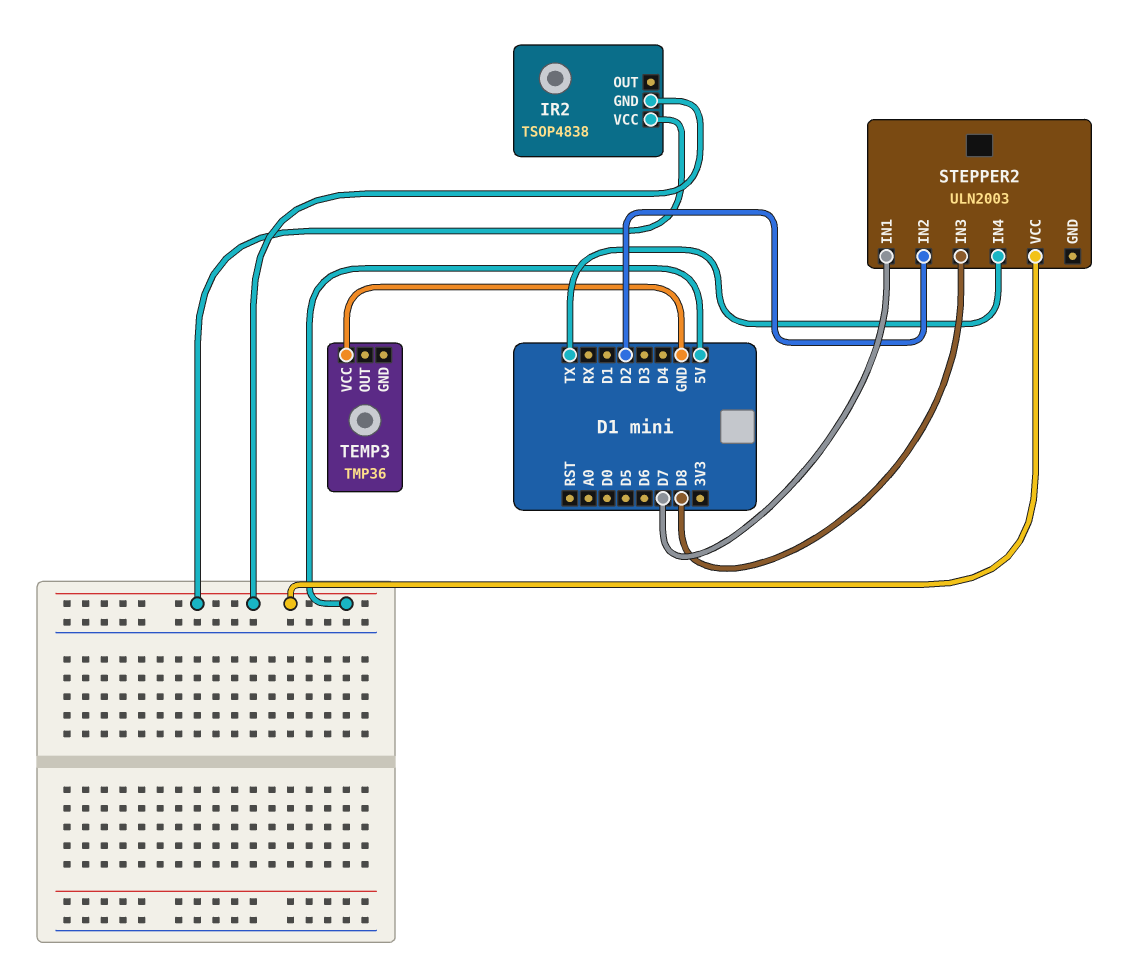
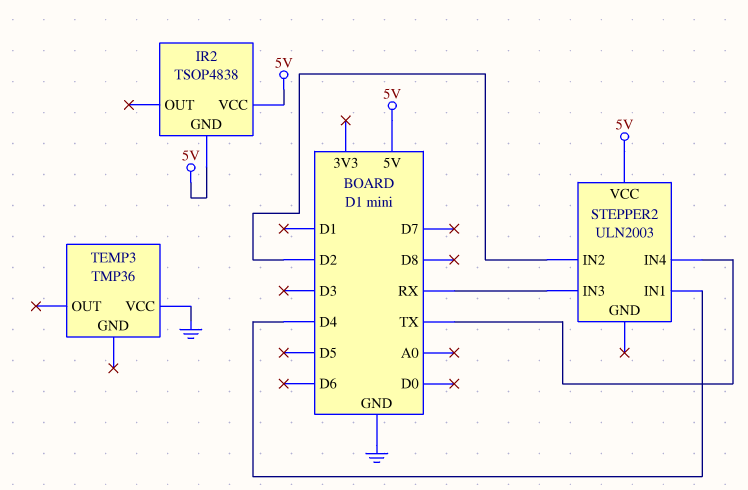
STEPPER2 pin IN1: D7 -> D4
STEPPER2 pin IN3: D8 -> RX

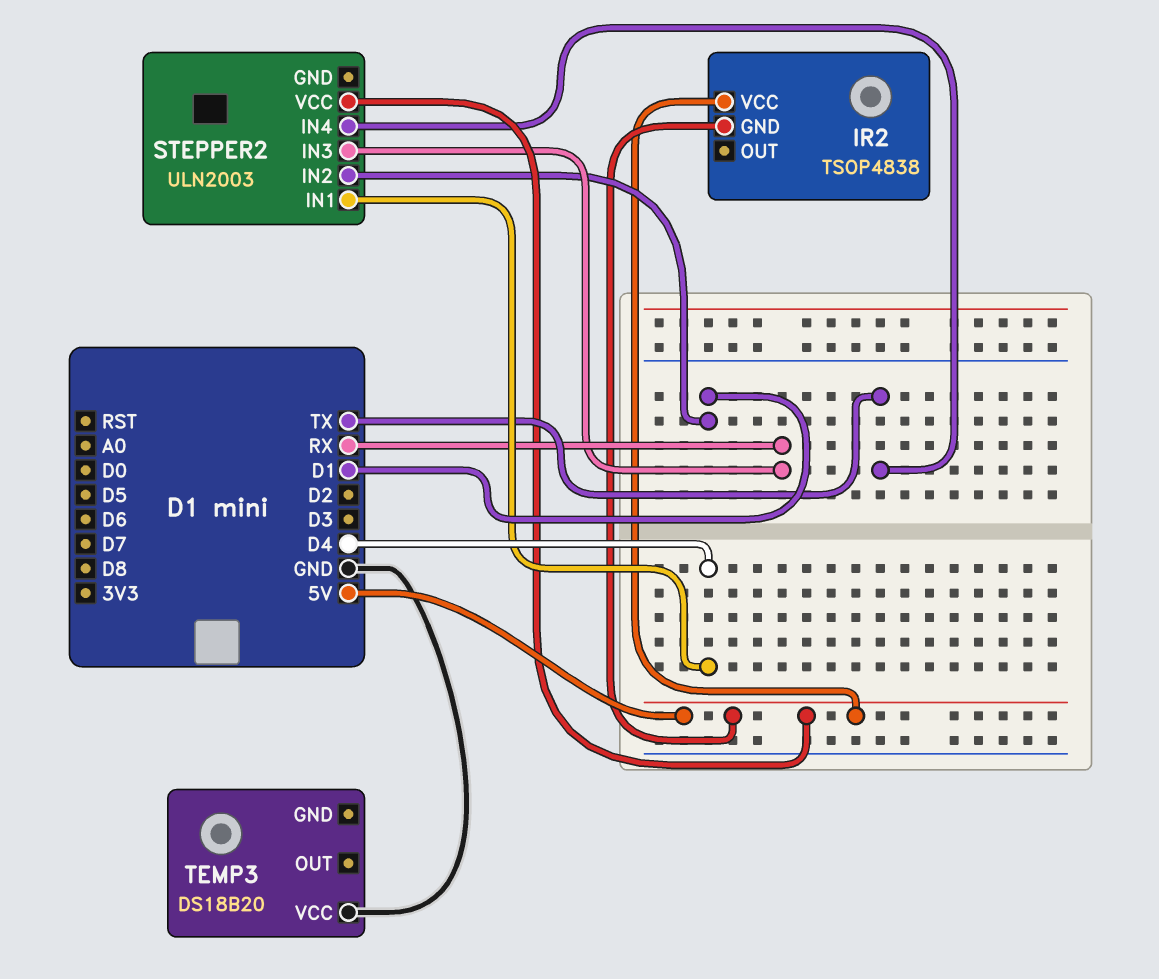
STEPPER2 pin IN2: D2 -> D1
TEMP3: TMP36 -> DS18B20

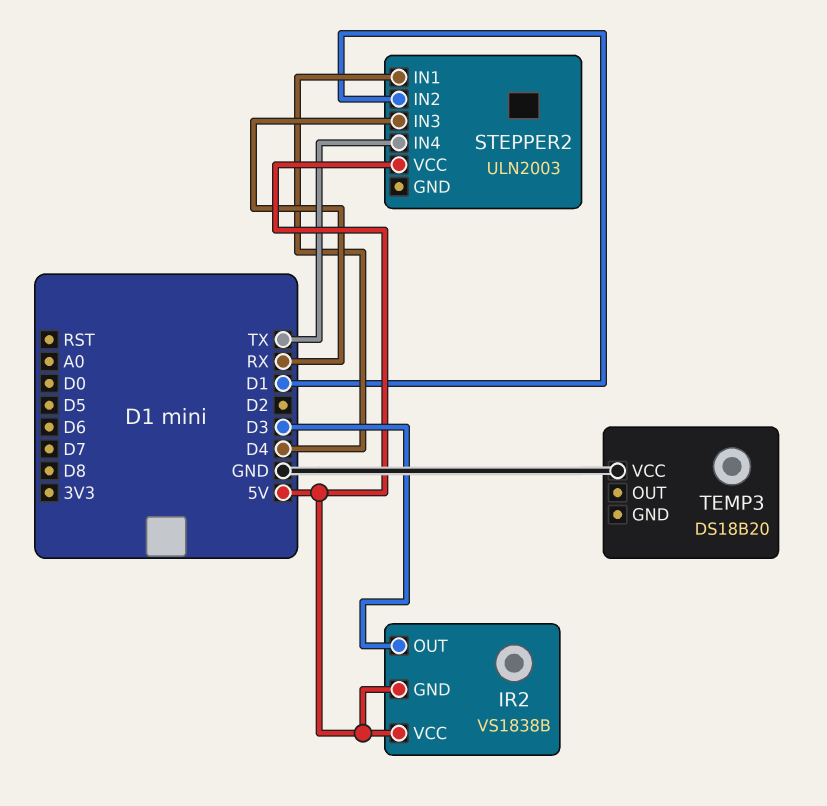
IR2: TSOP4838 -> VS1838B
IR2 pin OUT: none -> D3

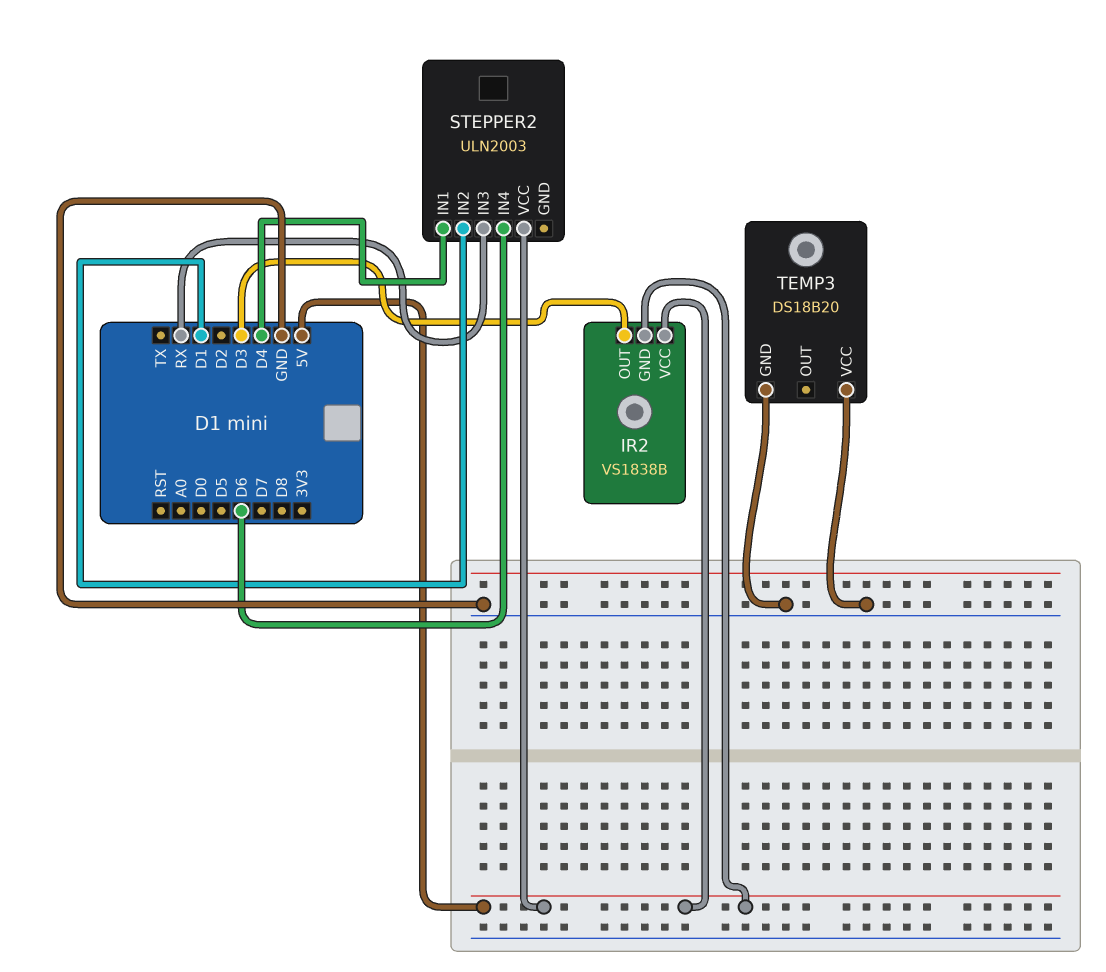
STEPPER2 pin IN4: TX -> D6
TEMP3 pin GND: none -> GND

